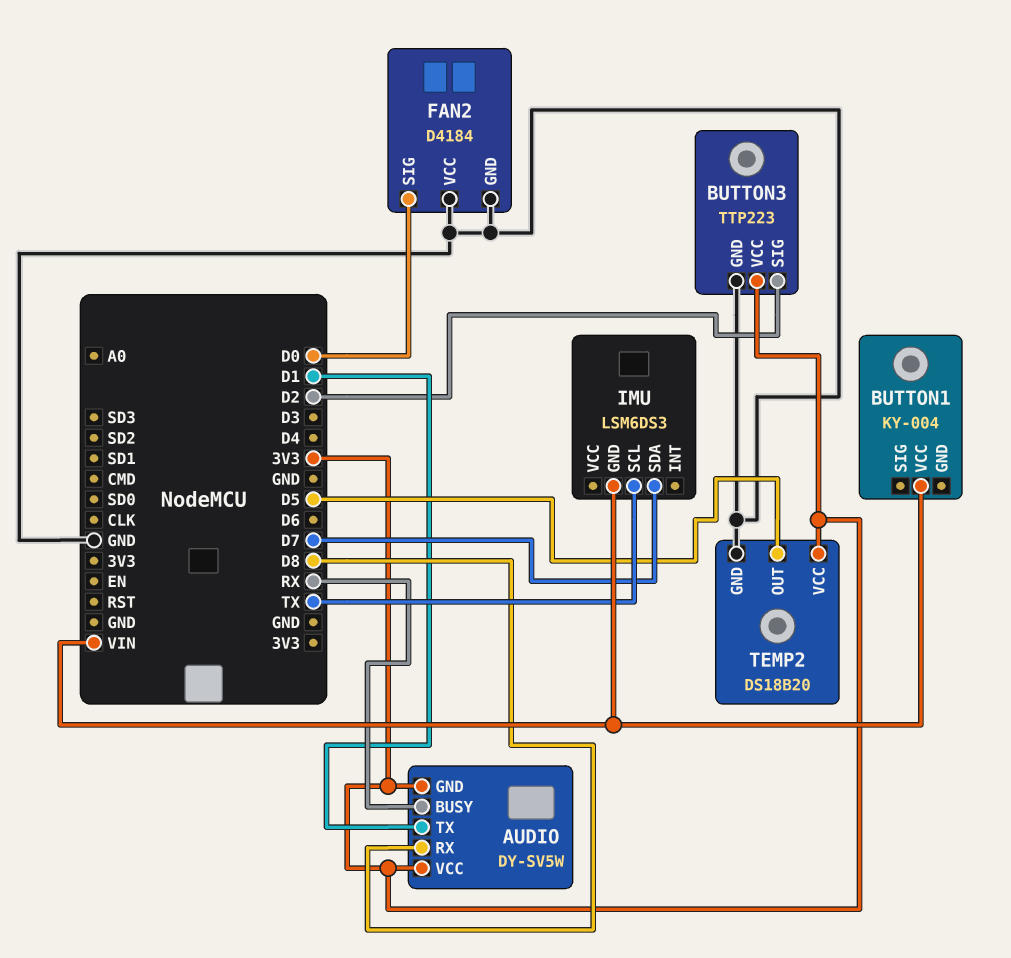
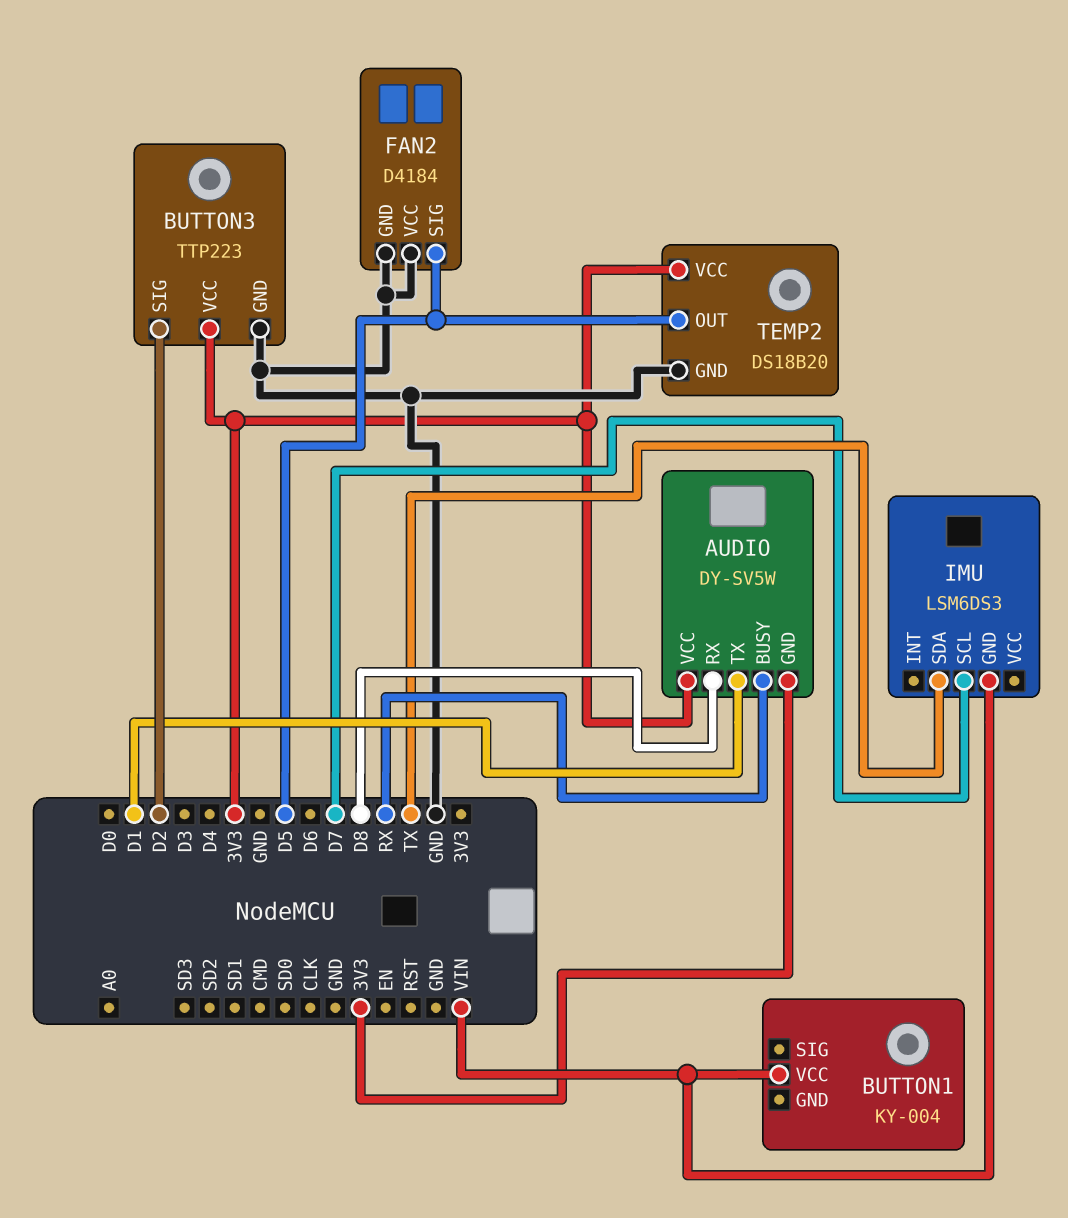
FAN2 pin SIG: D0 -> D5
IMU pin SCL: TX -> D7
IMU pin SDA: D7 -> TX

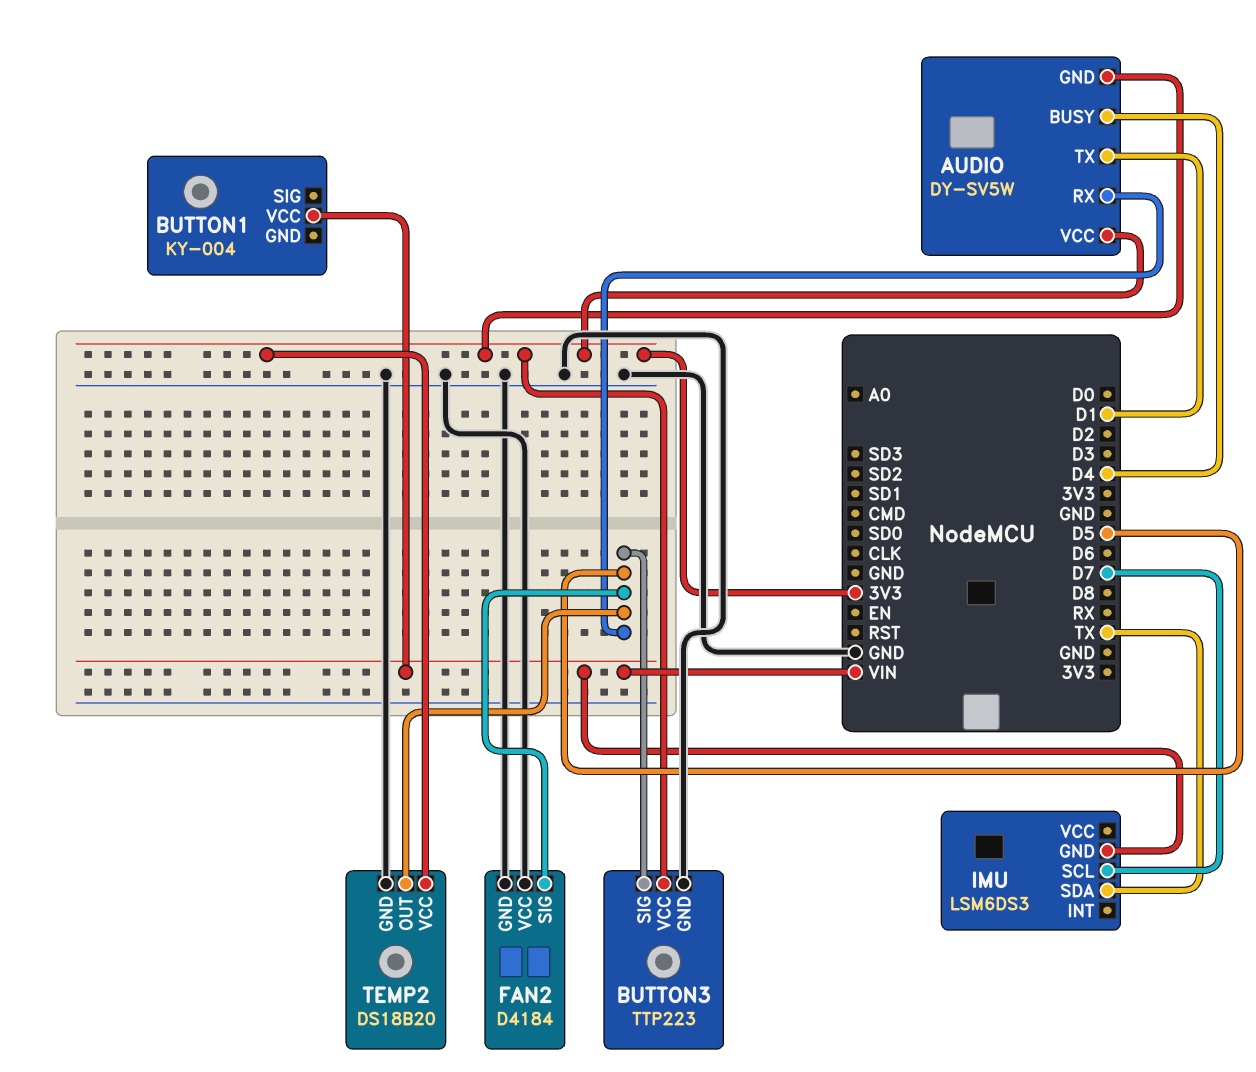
AUDIO pin BUSY: RX -> D4
AUDIO pin RX: D8 -> D5
BUTTON3 pin SIG: D2 -> D5

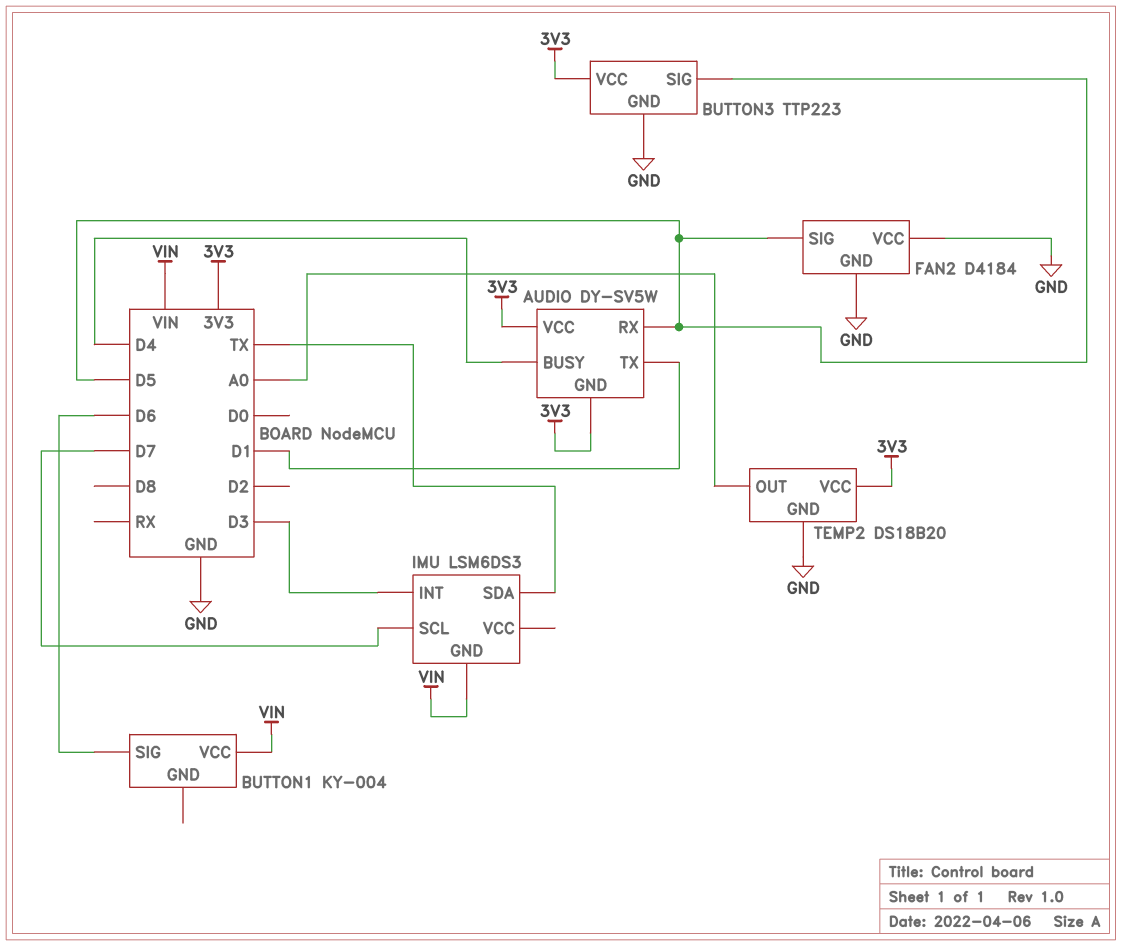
BUTTON1 pin SIG: none -> D6
IMU pin INT: none -> D3
TEMP2 pin OUT: D5 -> A0

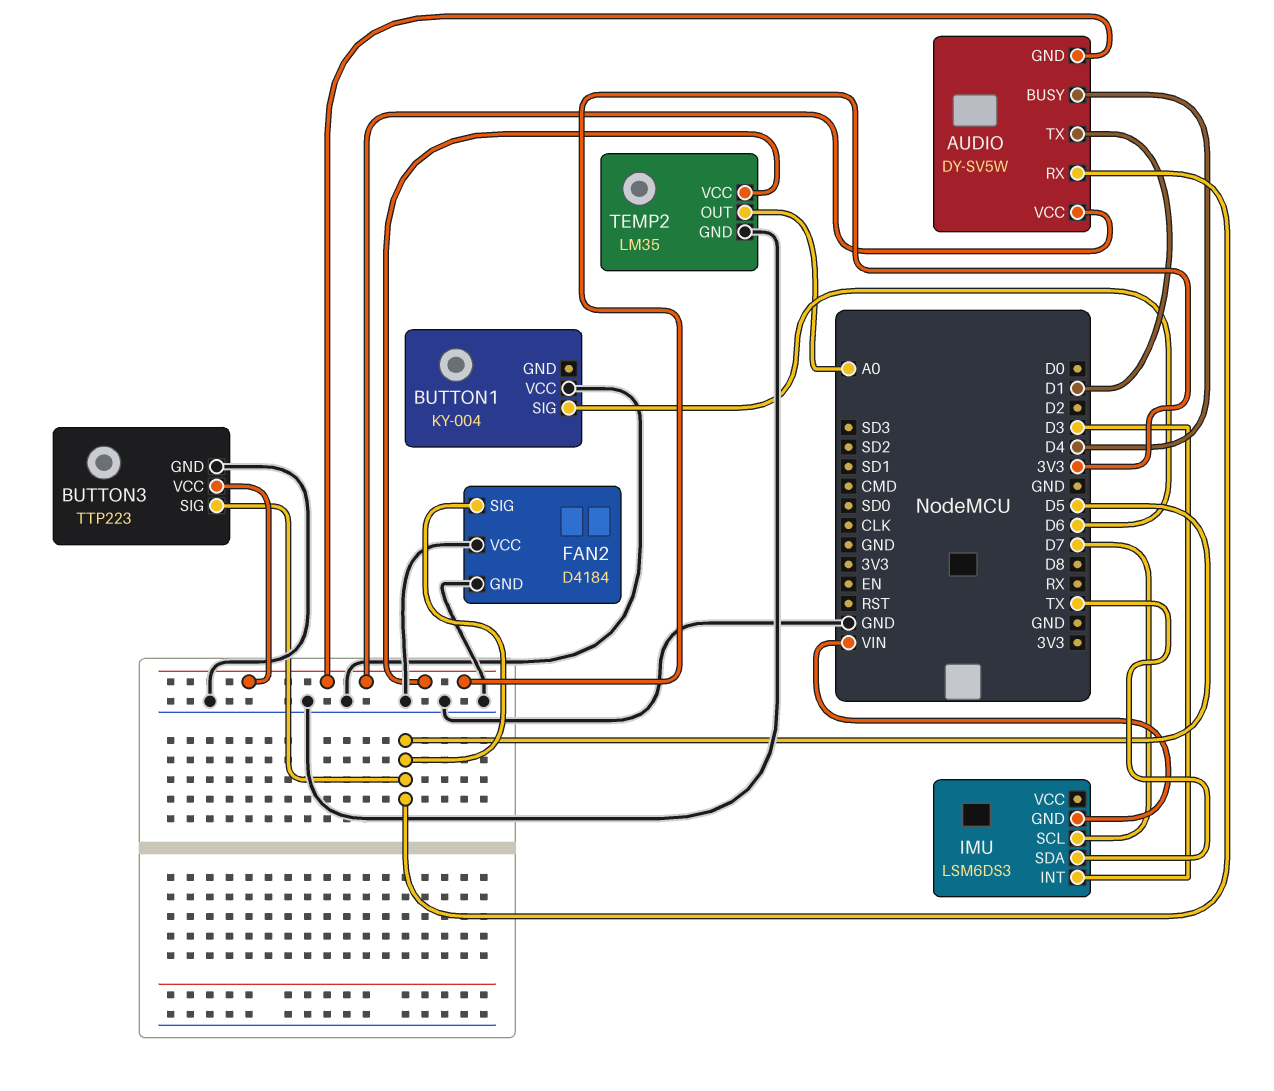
BUTTON1 pin VCC: VIN -> GND
TEMP2: DS18B20 -> LM35

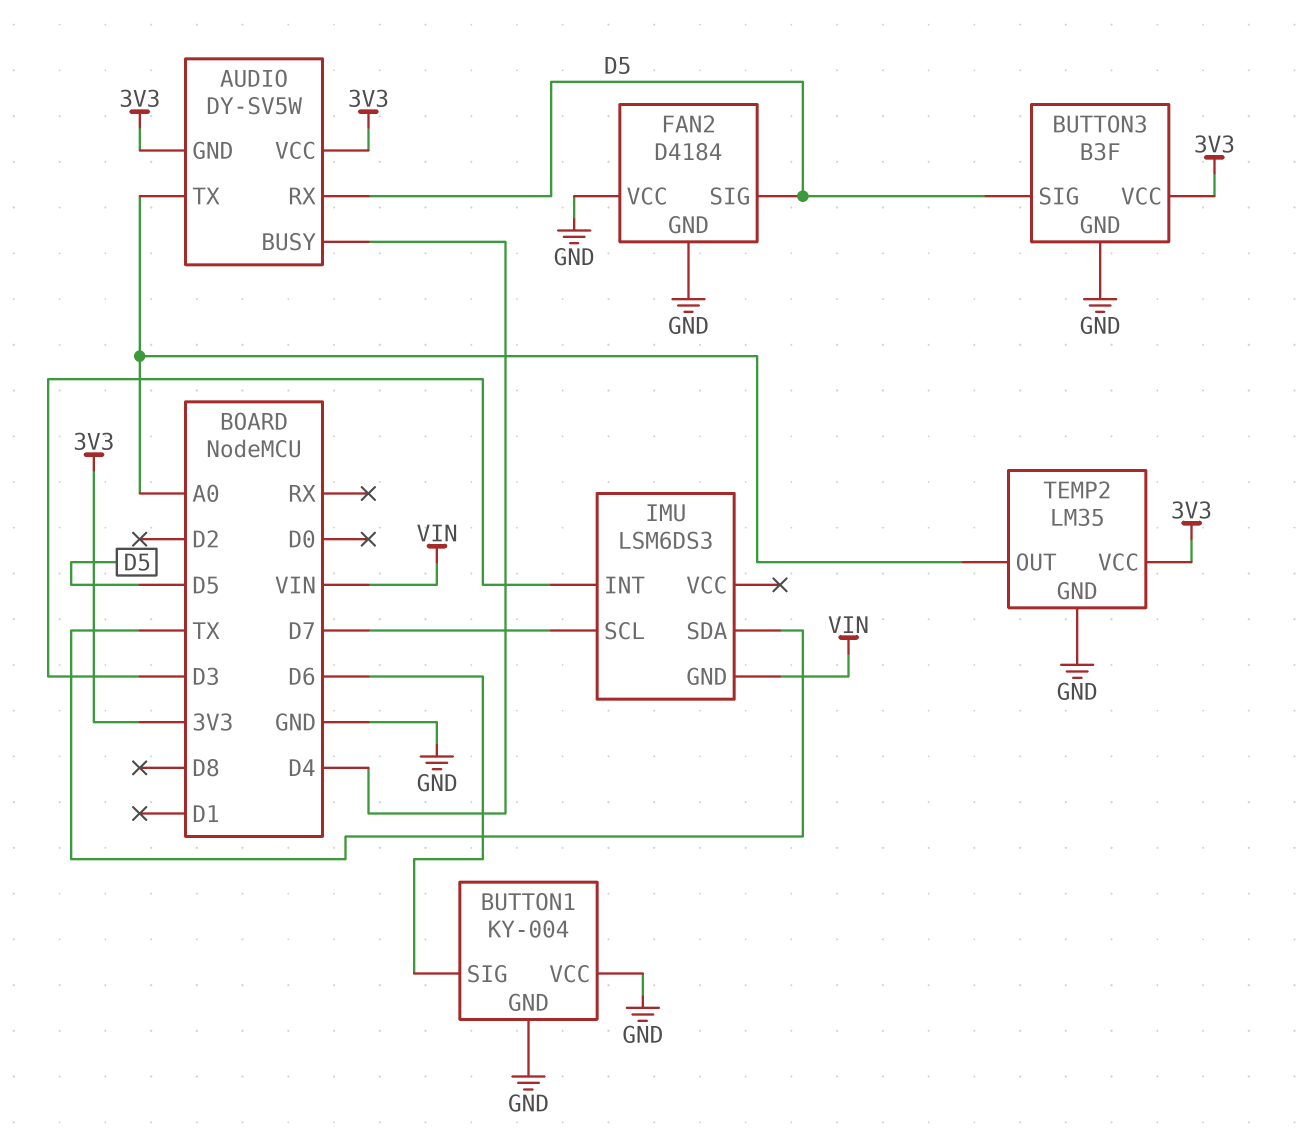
AUDIO pin TX: D1 -> A0
BUTTON1 pin GND: none -> GND
BUTTON3: TTP223 -> B3F

